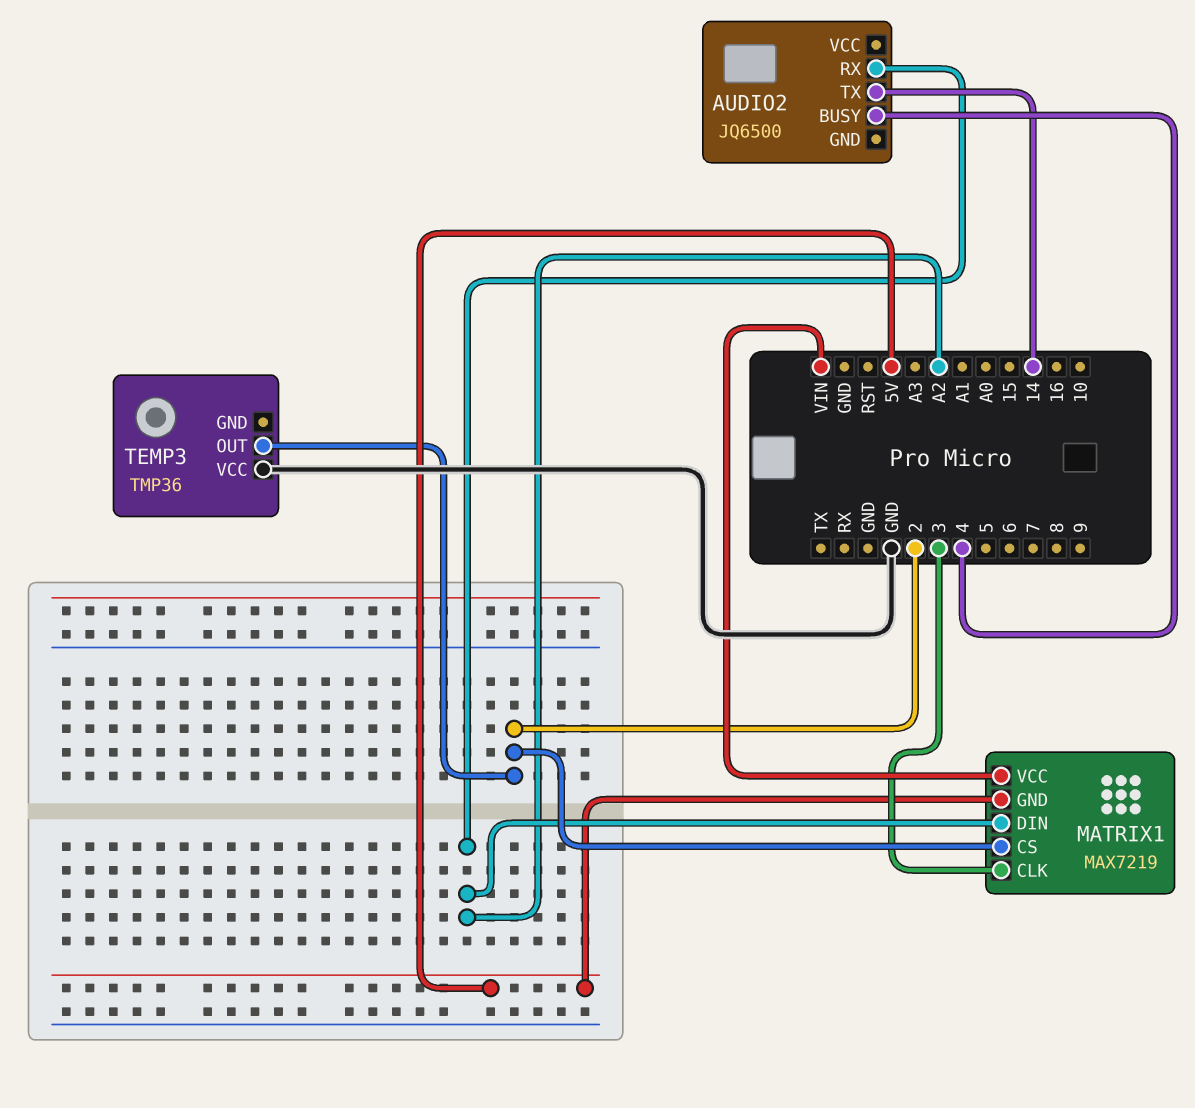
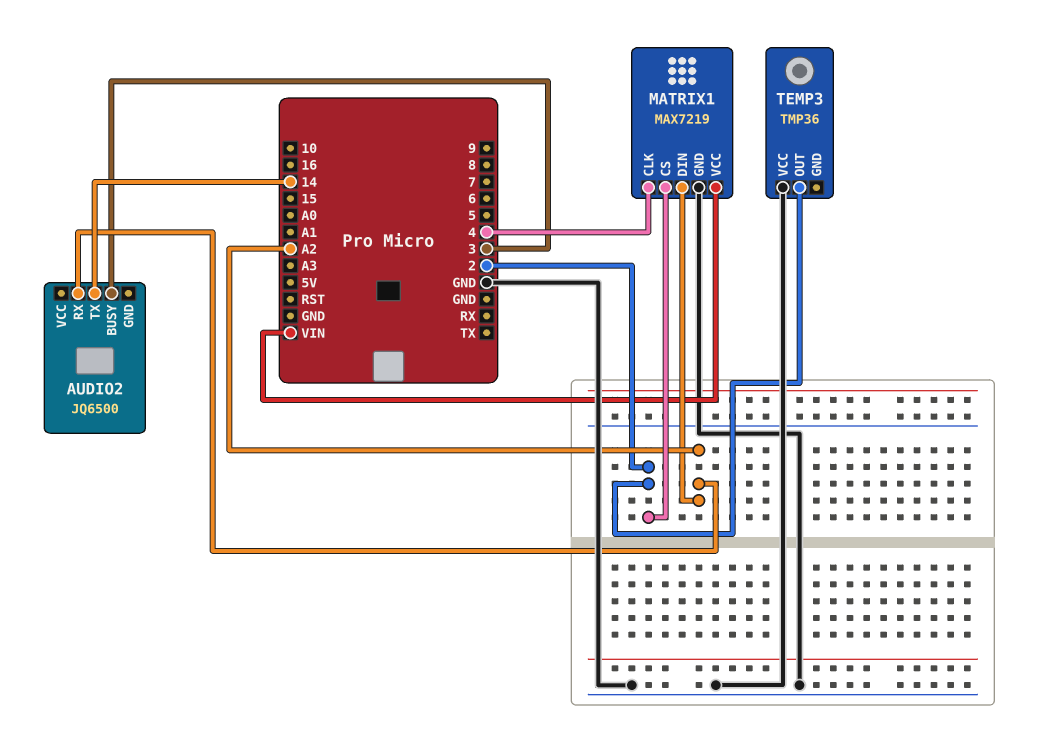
AUDIO2 pin BUSY: 4 -> 3
MATRIX1 pin CLK: 3 -> 4
MATRIX1 pin GND: 5V -> GND

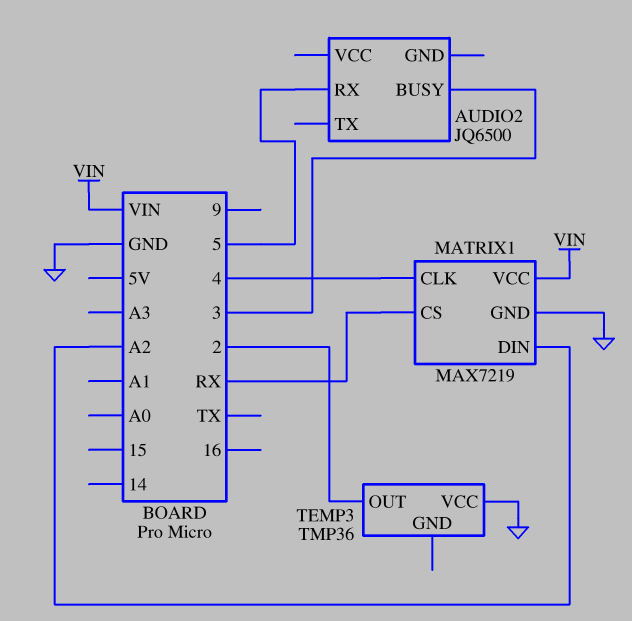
AUDIO2 pin RX: A2 -> 5
AUDIO2 pin TX: 14 -> none
MATRIX1 pin CS: 2 -> RX

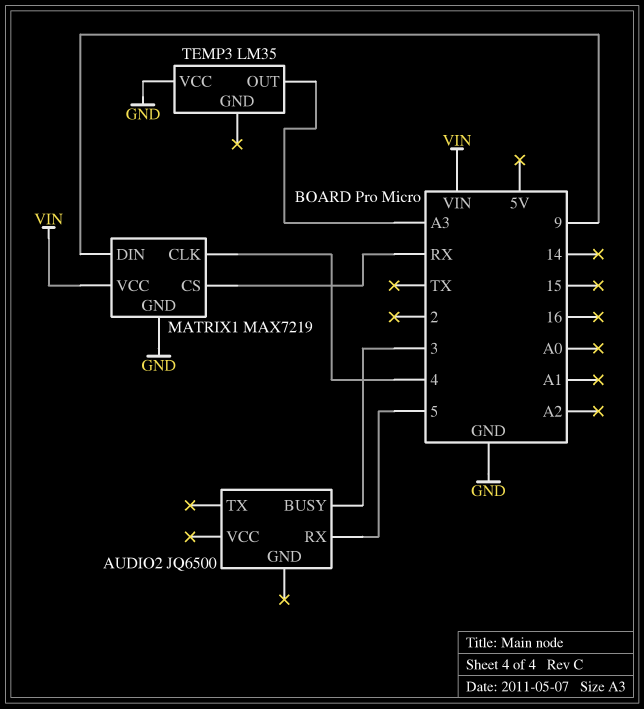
MATRIX1 pin DIN: A2 -> 9
TEMP3: TMP36 -> LM35
TEMP3 pin OUT: 2 -> A3

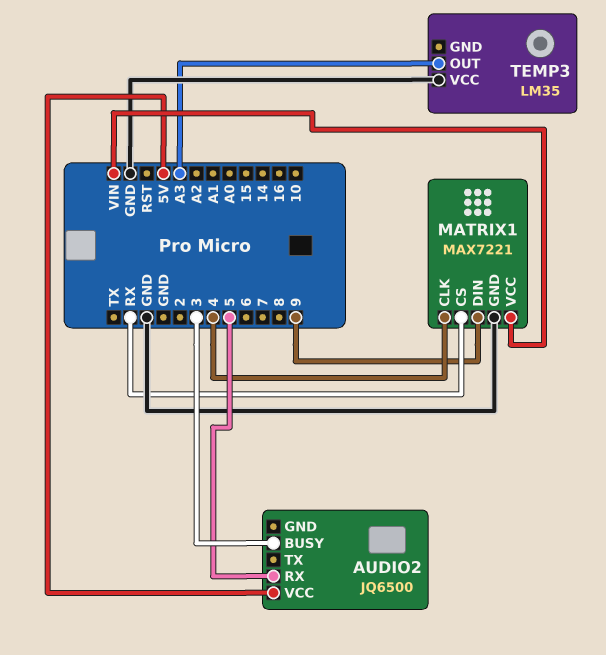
AUDIO2 pin VCC: none -> 5V
MATRIX1: MAX7219 -> MAX7221

